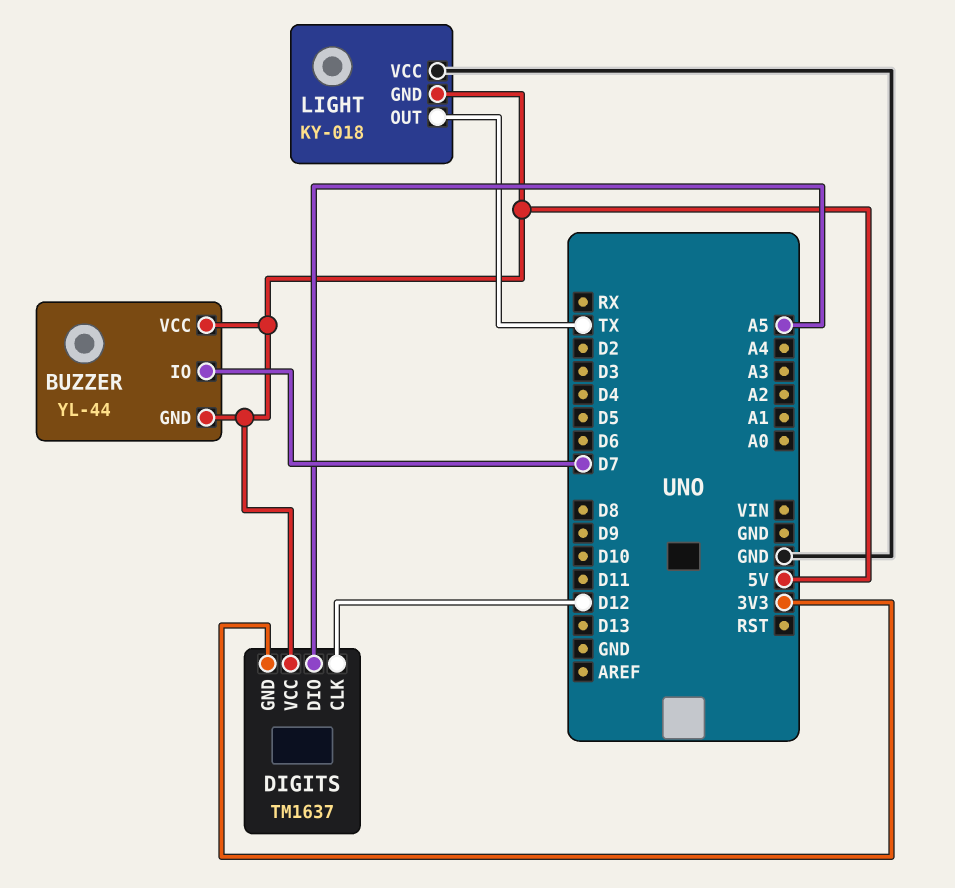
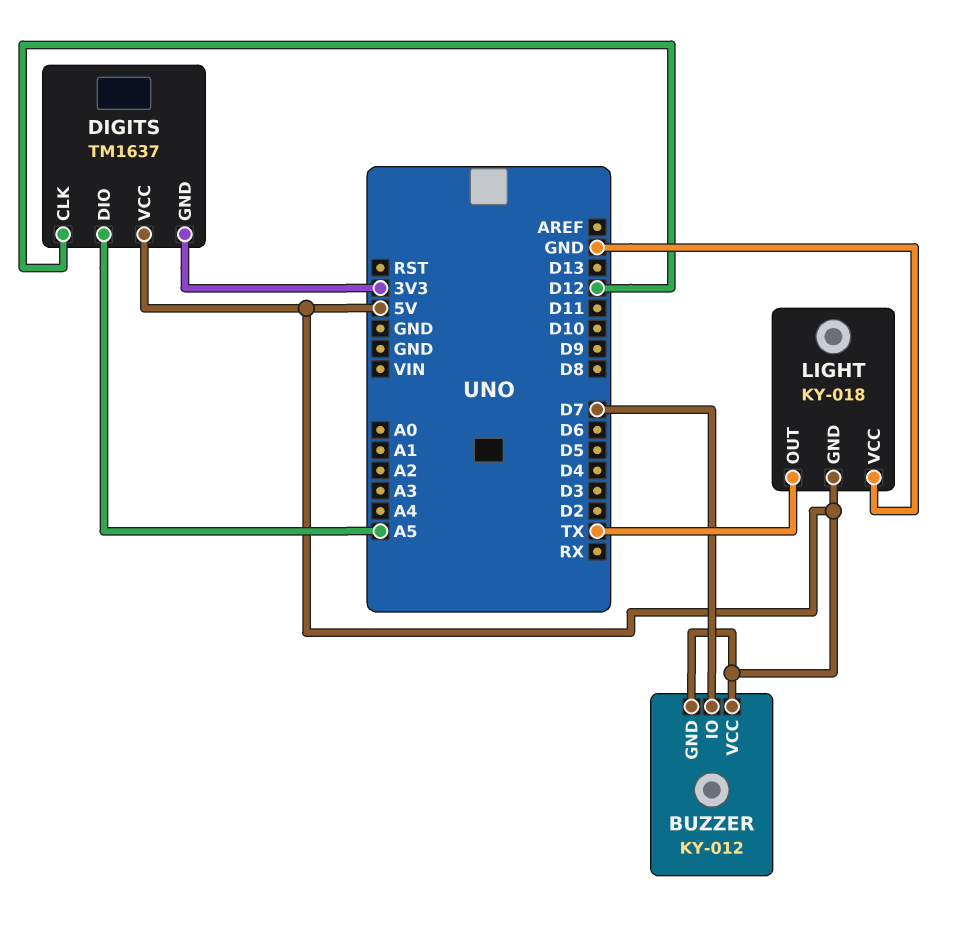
BUZZER: YL-44 -> KY-012

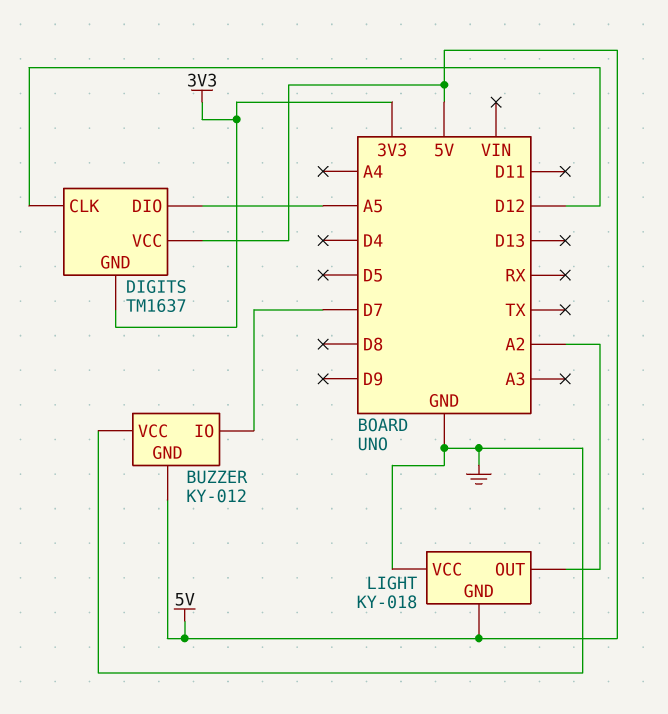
BUZZER pin VCC: 5V -> GND
LIGHT pin OUT: TX -> A2

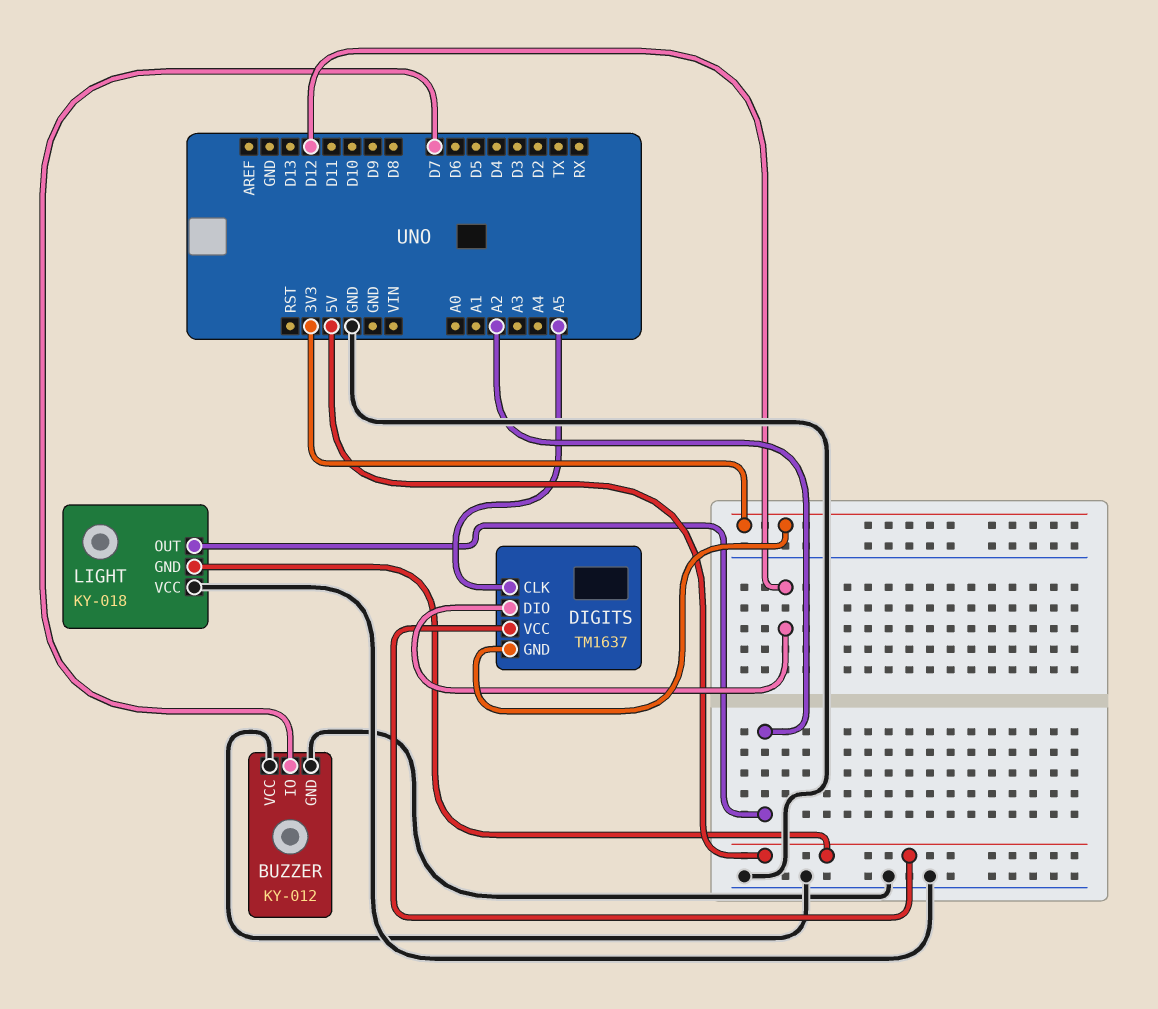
BUZZER pin GND: 5V -> GND
DIGITS pin CLK: D12 -> A5
DIGITS pin DIO: A5 -> D12

